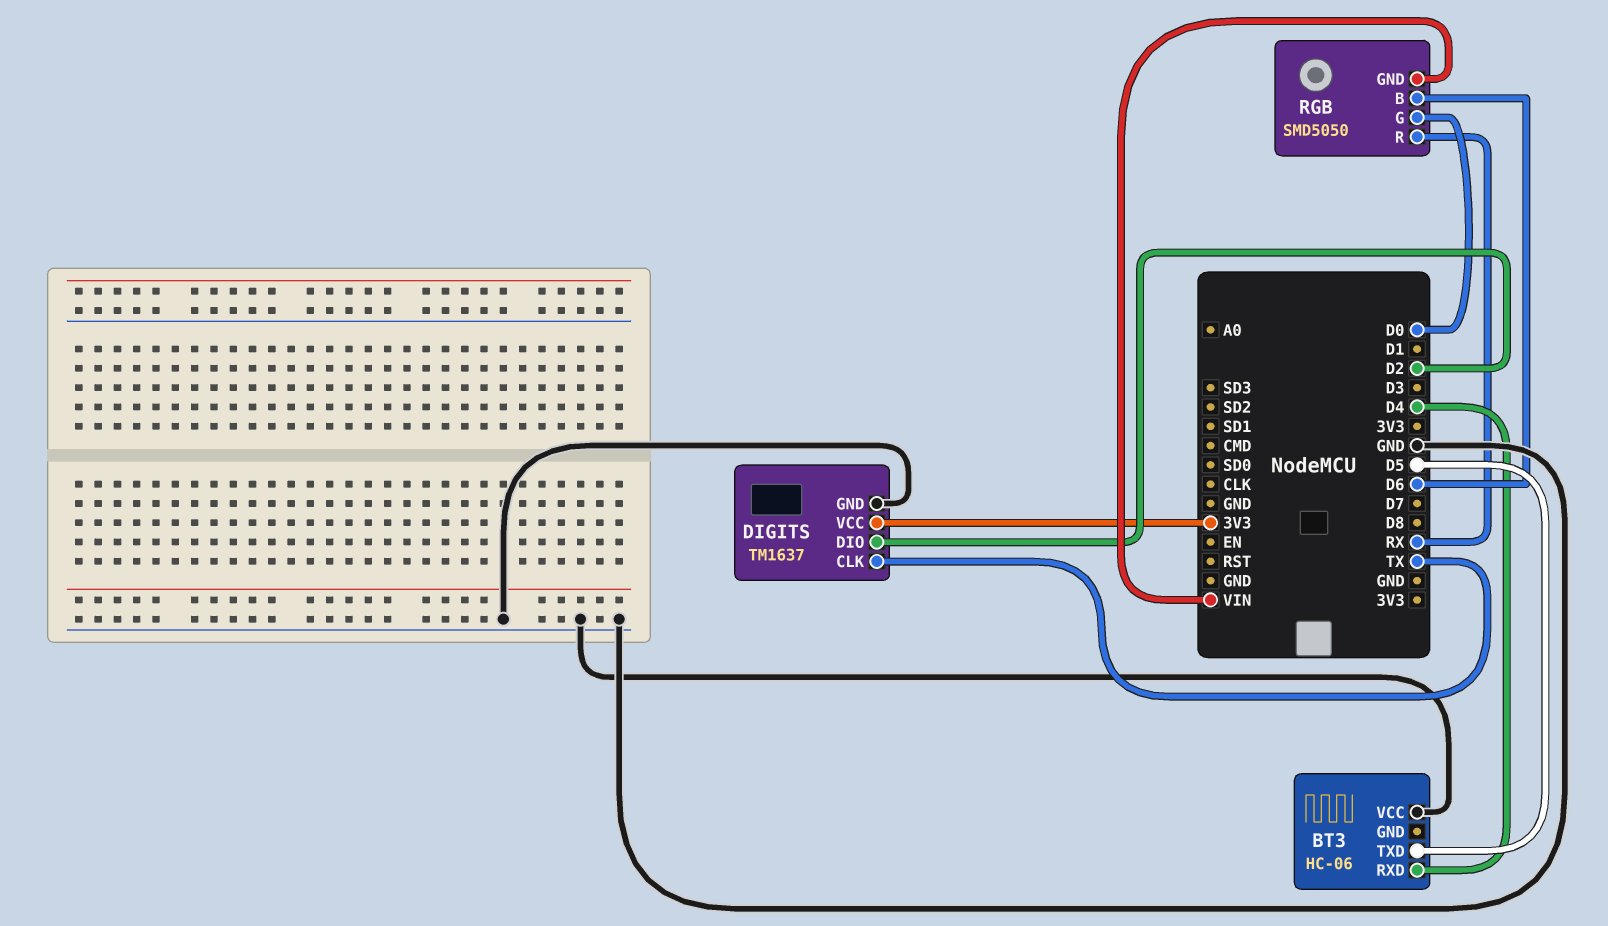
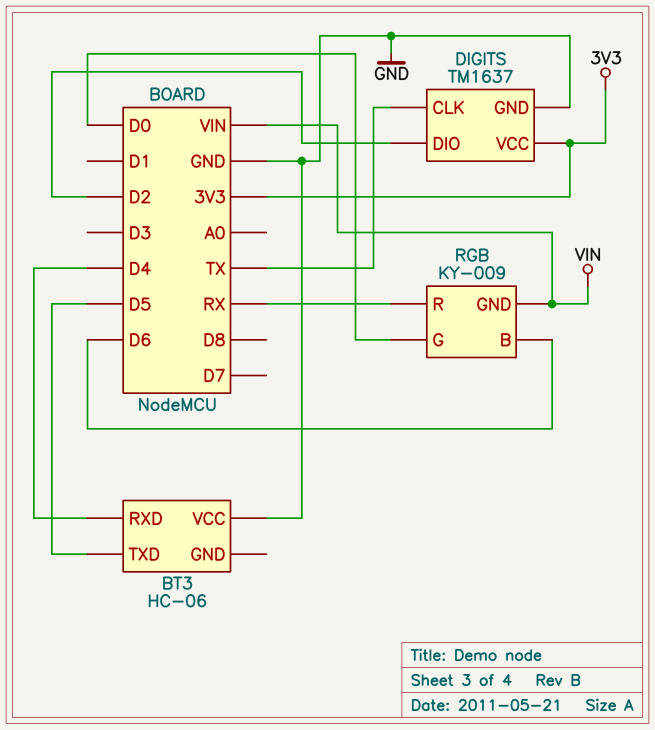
RGB: SMD5050 -> KY-009

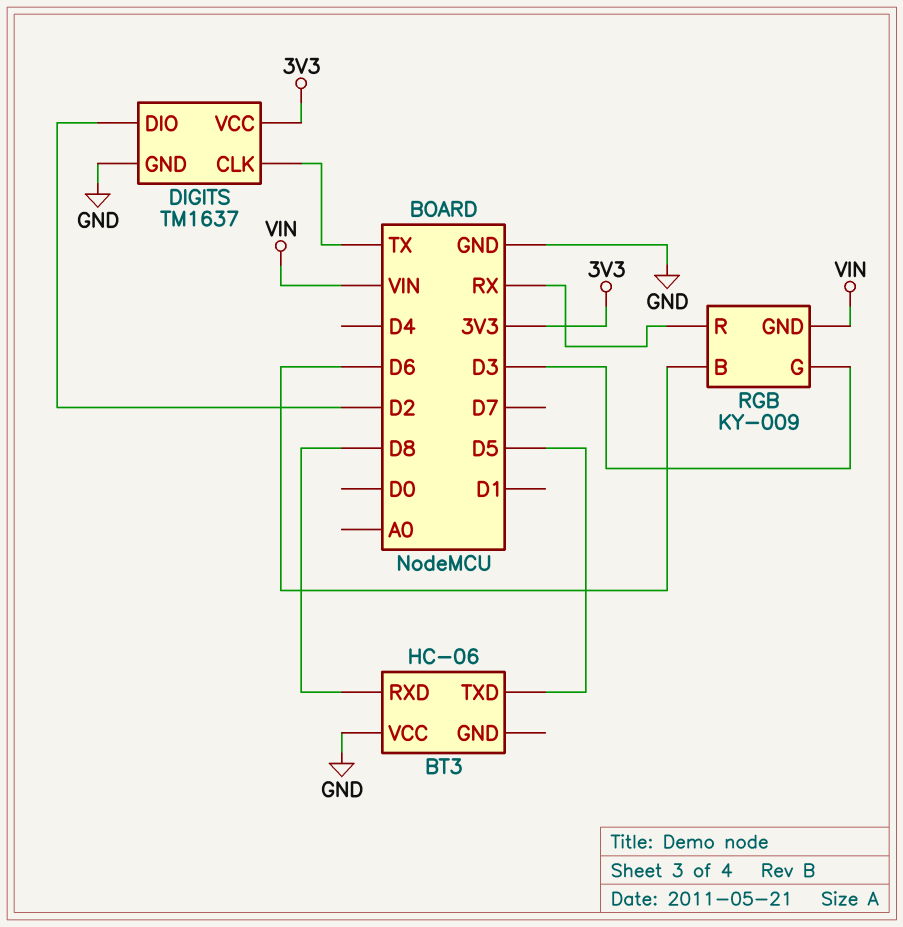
BT3 pin RXD: D4 -> D8
RGB pin G: D0 -> D3

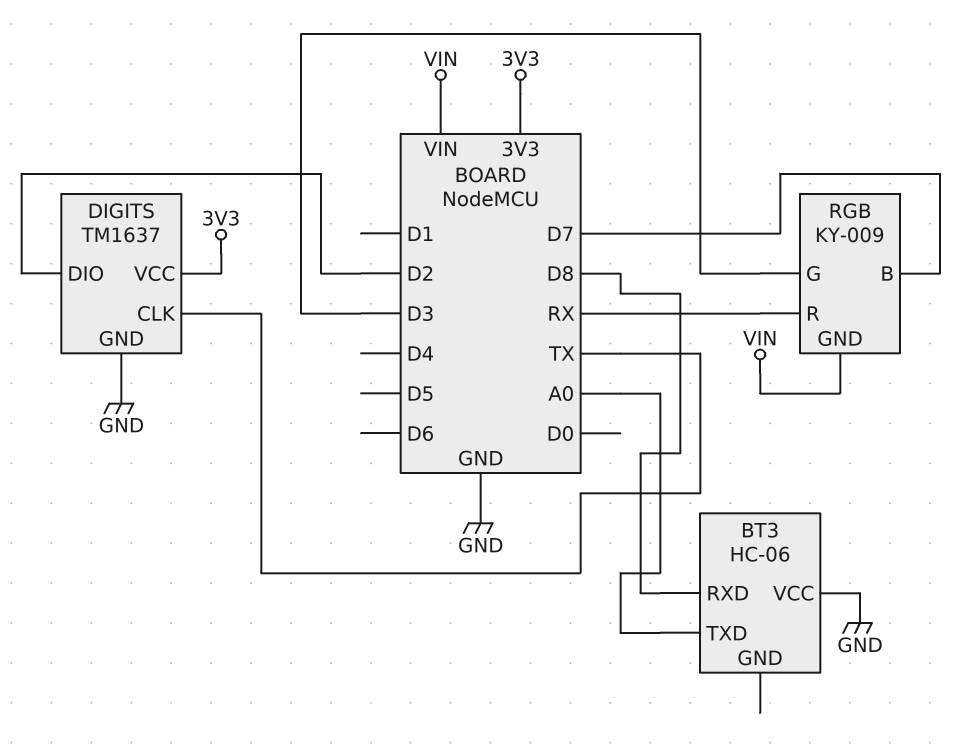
BT3 pin TXD: D5 -> A0
RGB pin B: D6 -> D7

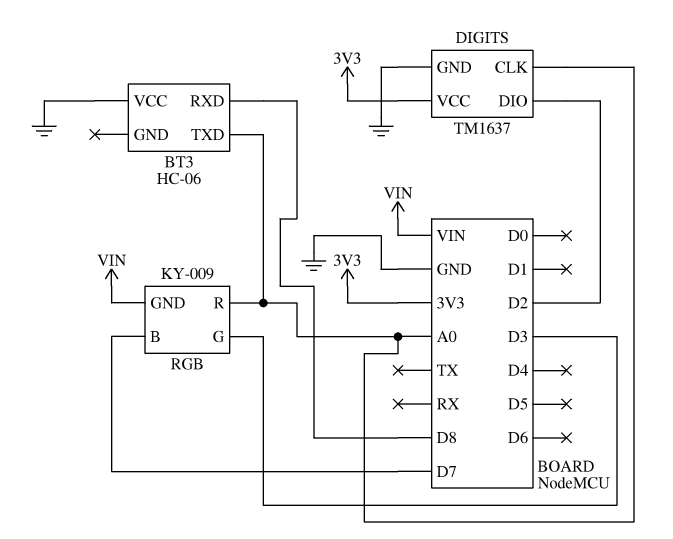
DIGITS pin CLK: TX -> A0
RGB pin R: RX -> A0

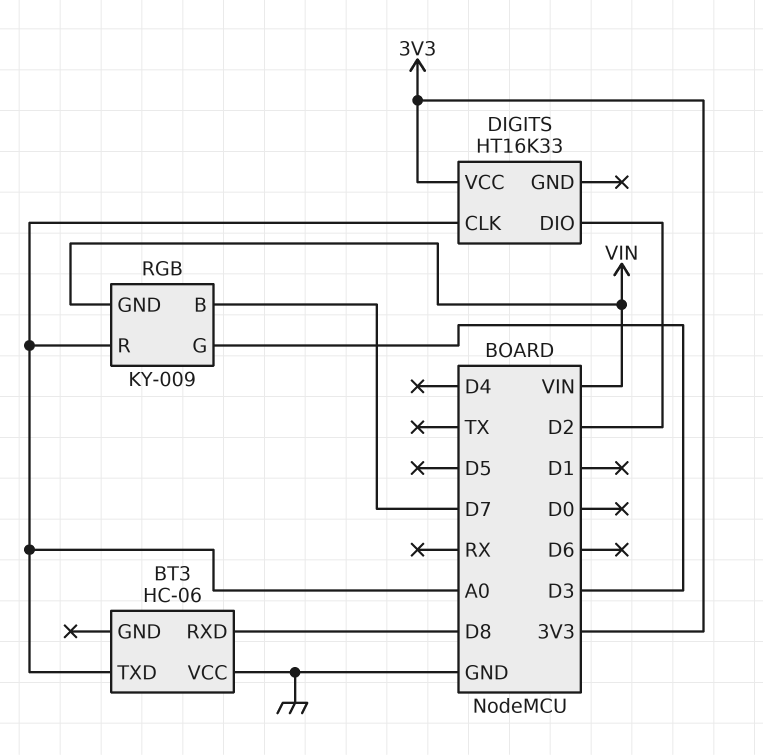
DIGITS: TM1637 -> HT16K33
DIGITS pin GND: GND -> none

